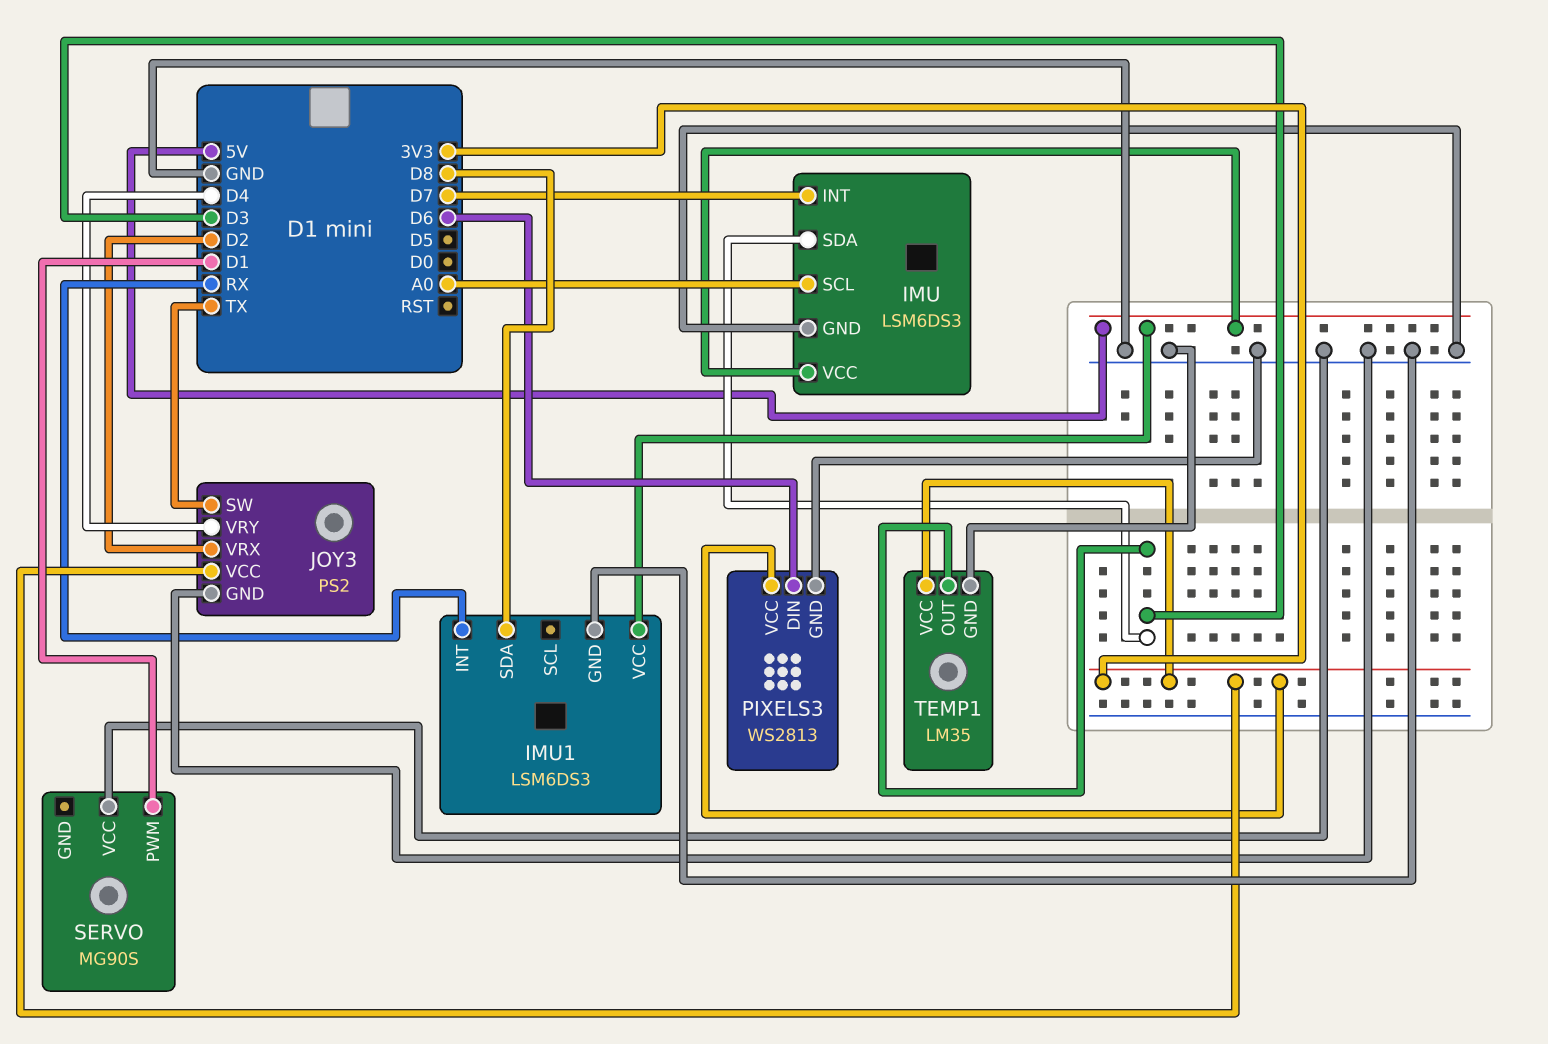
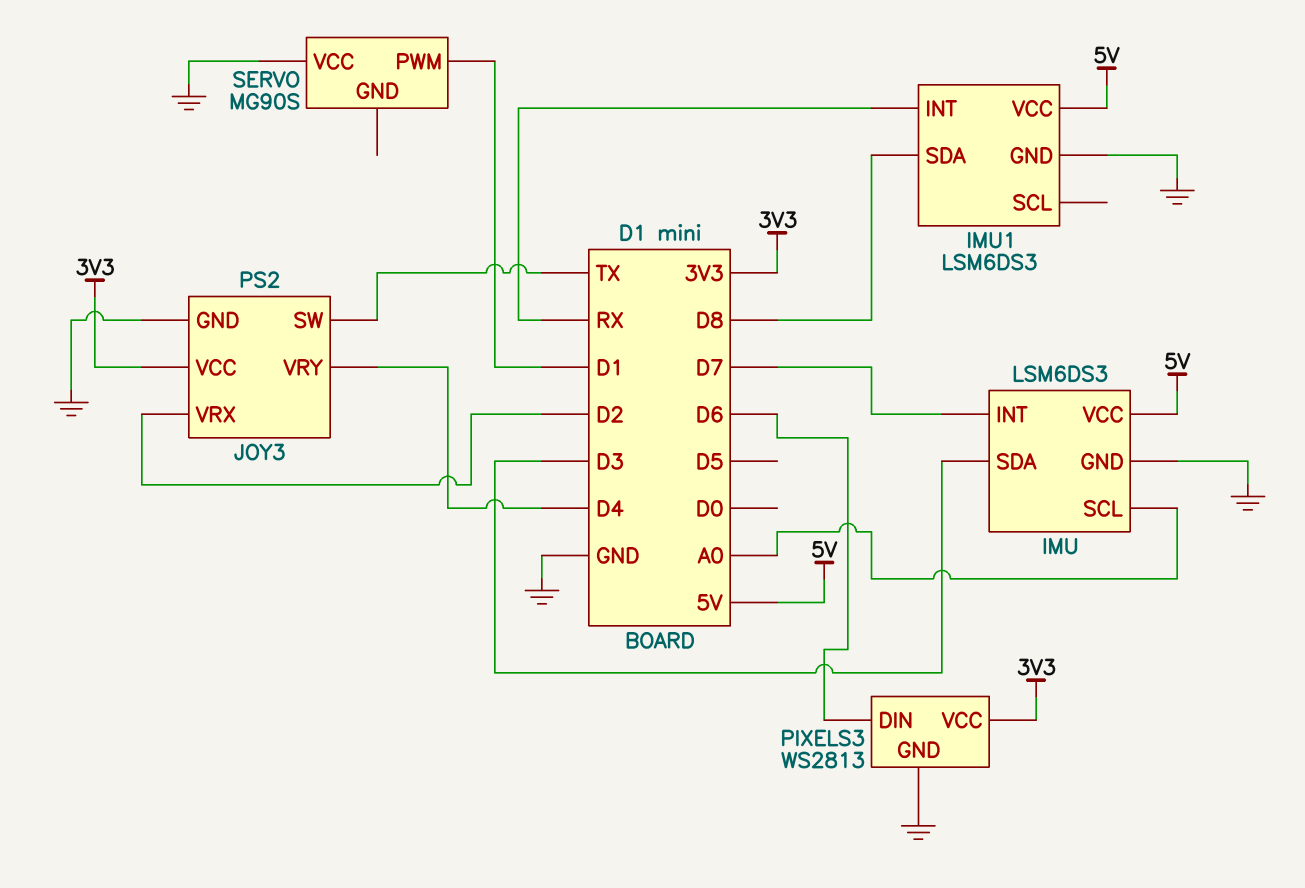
TEMP1: LM35 -> none
TEMP1 pin GND: GND -> none
TEMP1 pin OUT: D3 -> none
TEMP1 pin VCC: 3V3 -> none

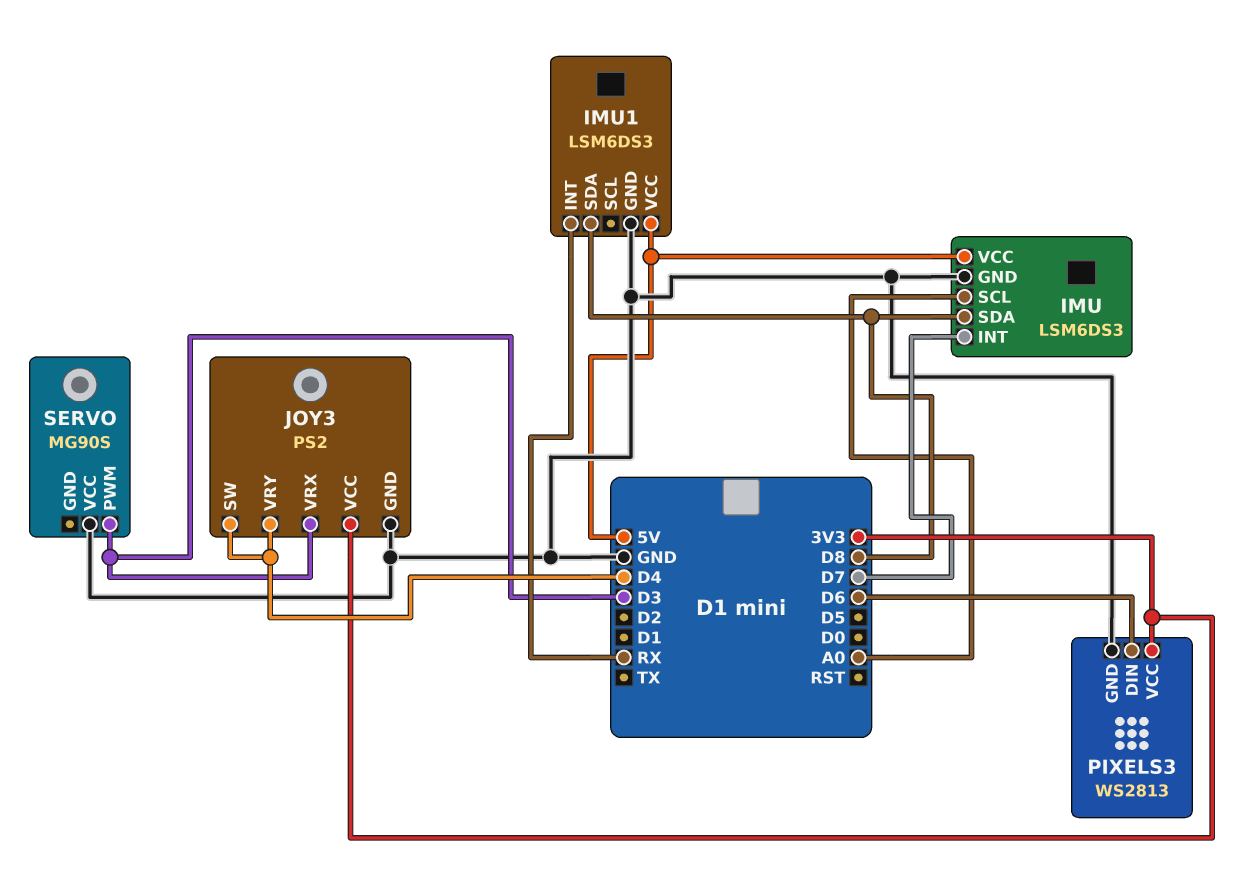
IMU pin SDA: D3 -> D8
JOY3 pin SW: TX -> D4
JOY3 pin VRX: D2 -> D3
SERVO pin PWM: D1 -> D3

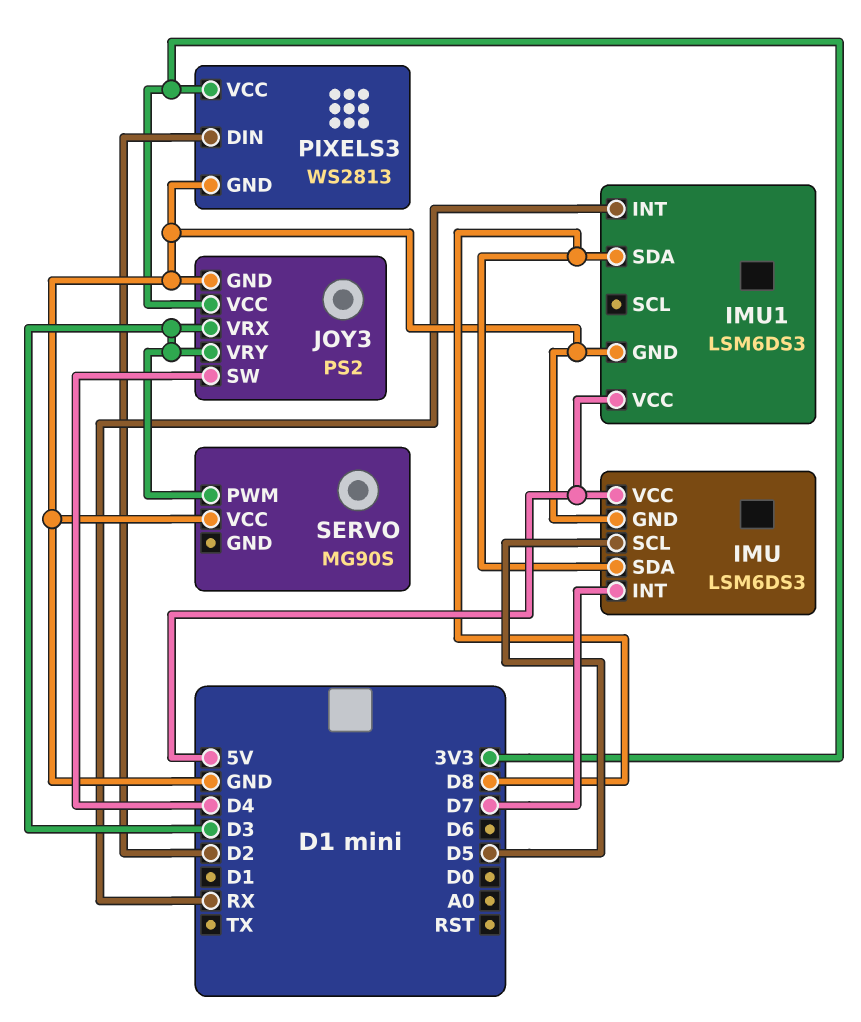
IMU pin SCL: A0 -> D5
JOY3 pin VRY: D4 -> D3
PIXELS3 pin DIN: D6 -> D2

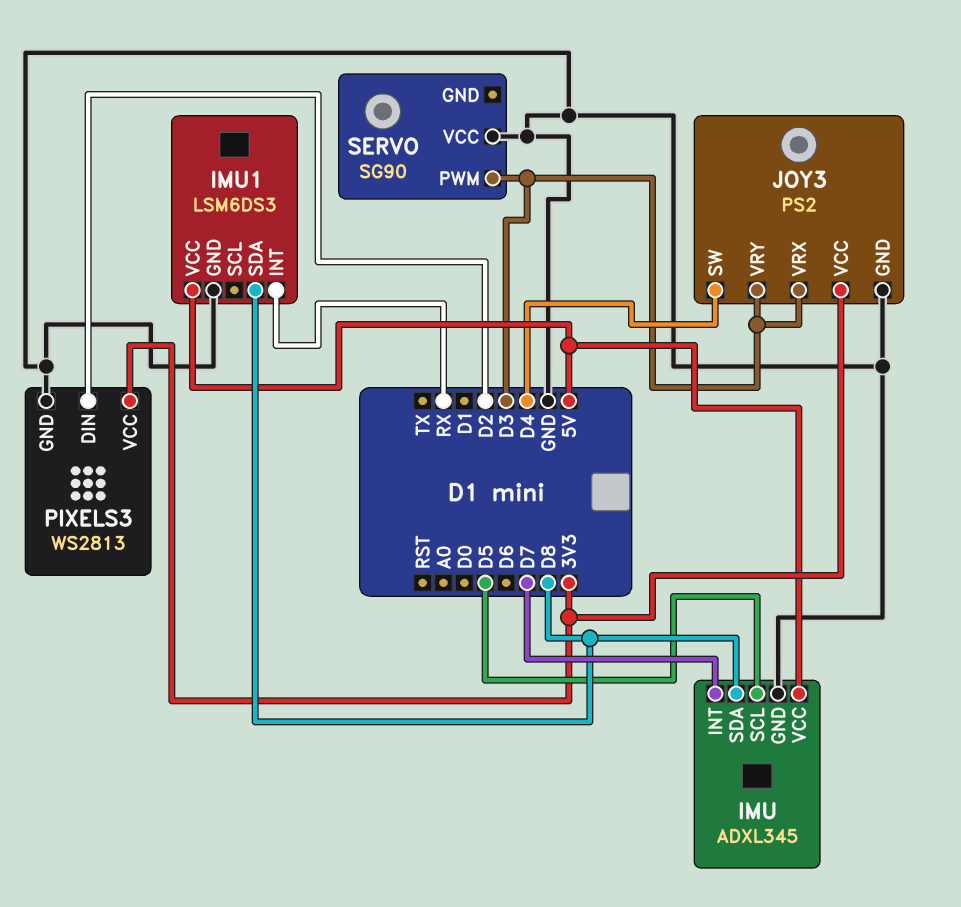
IMU: LSM6DS3 -> ADXL345
SERVO: MG90S -> SG90

